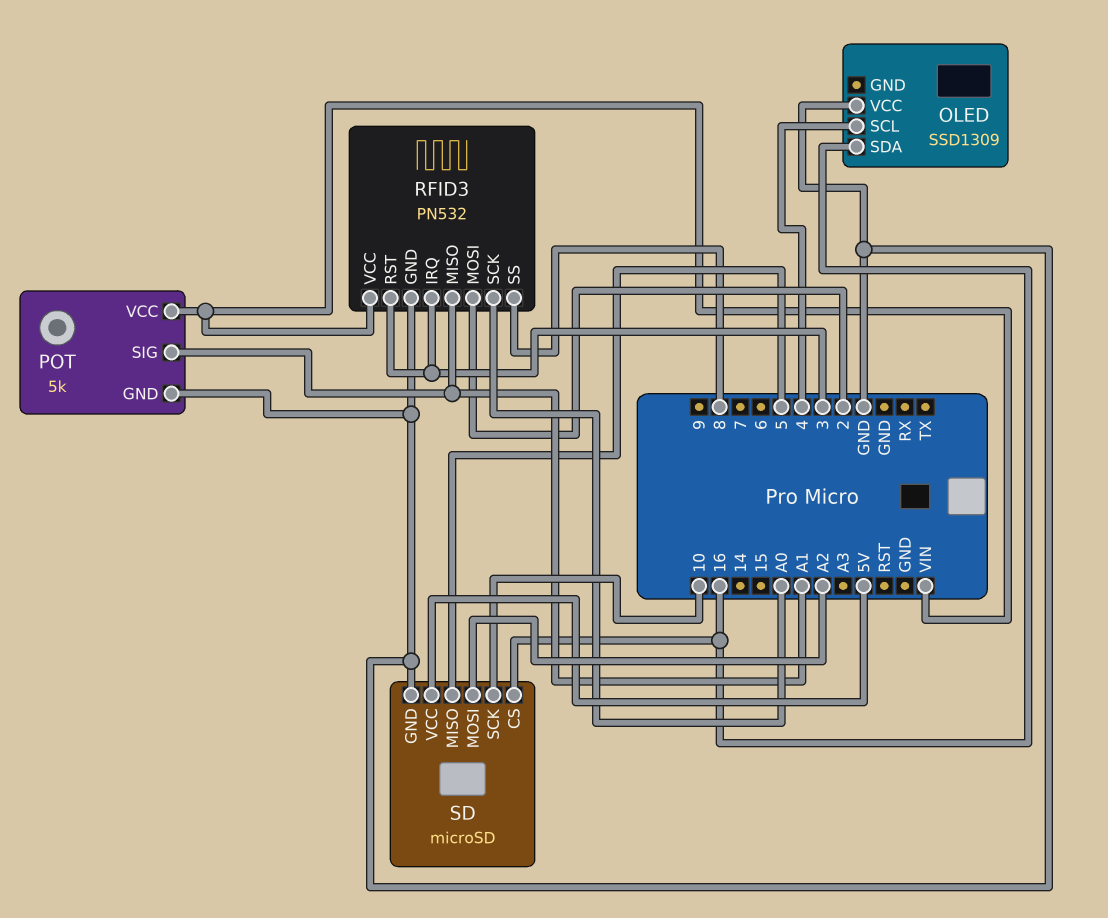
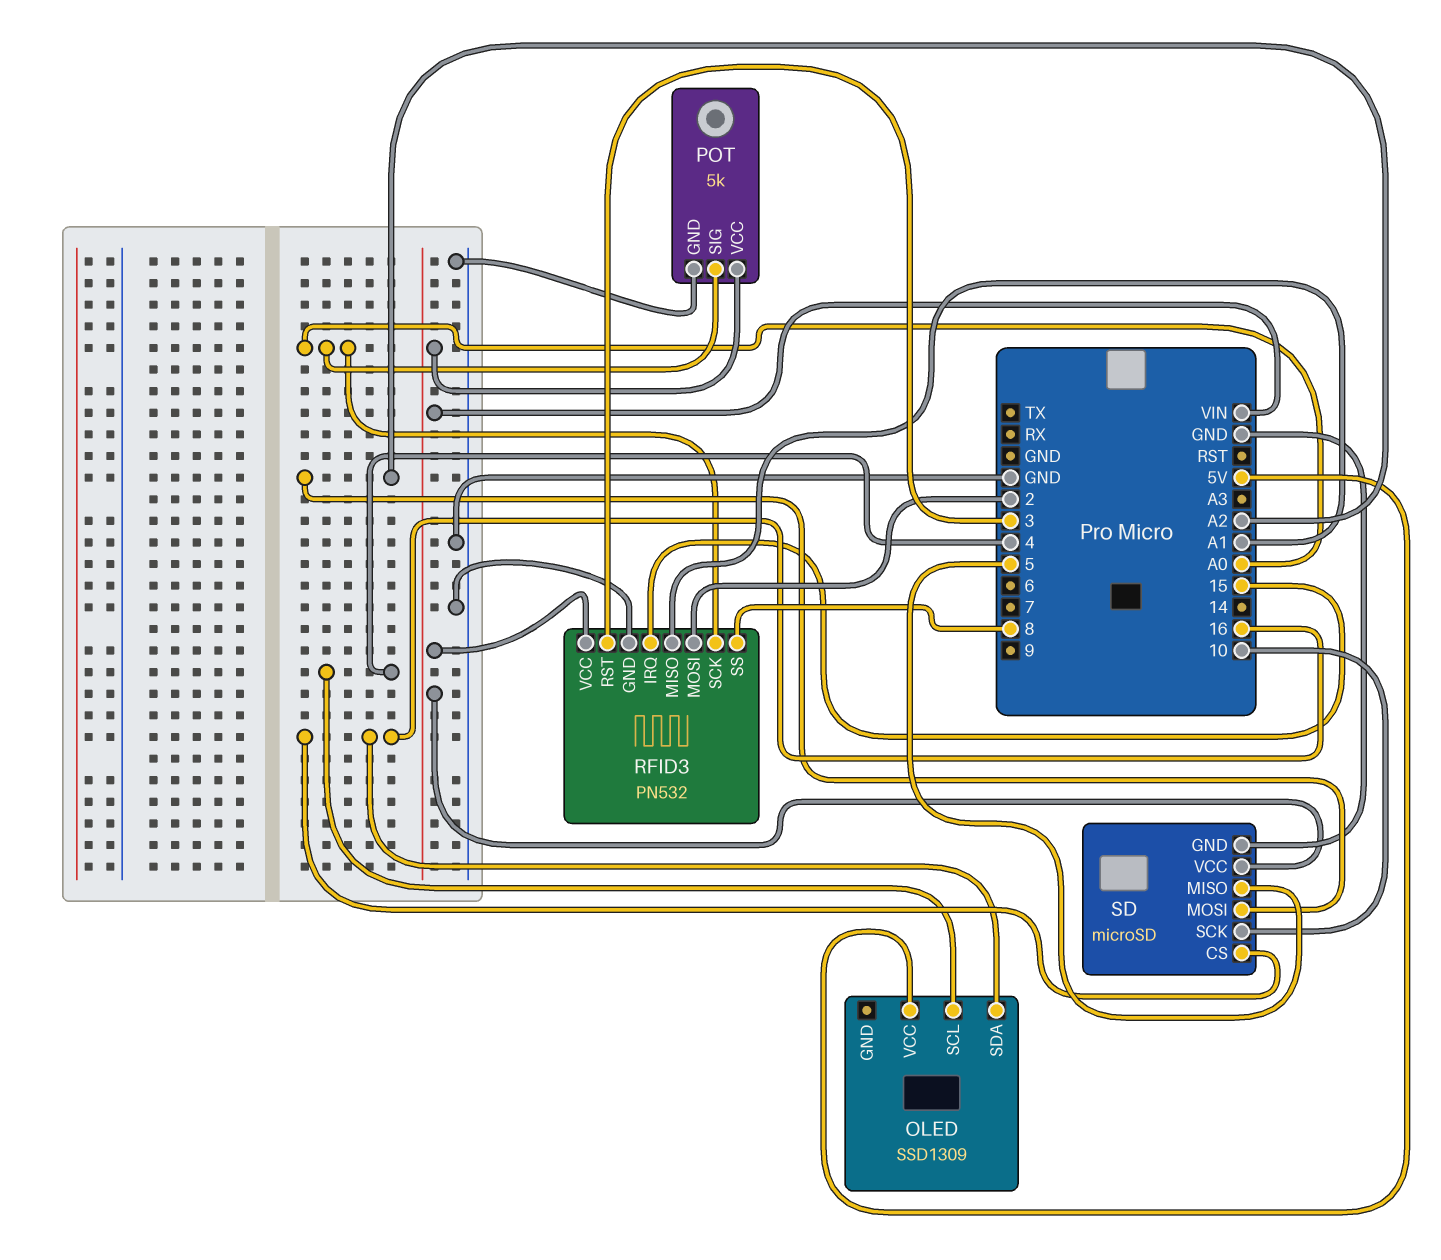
OLED pin VCC: GND -> 5V
POT pin SIG: A1 -> A0
RFID3 pin IRQ: 3 -> 15
SD pin VCC: 5V -> VIN

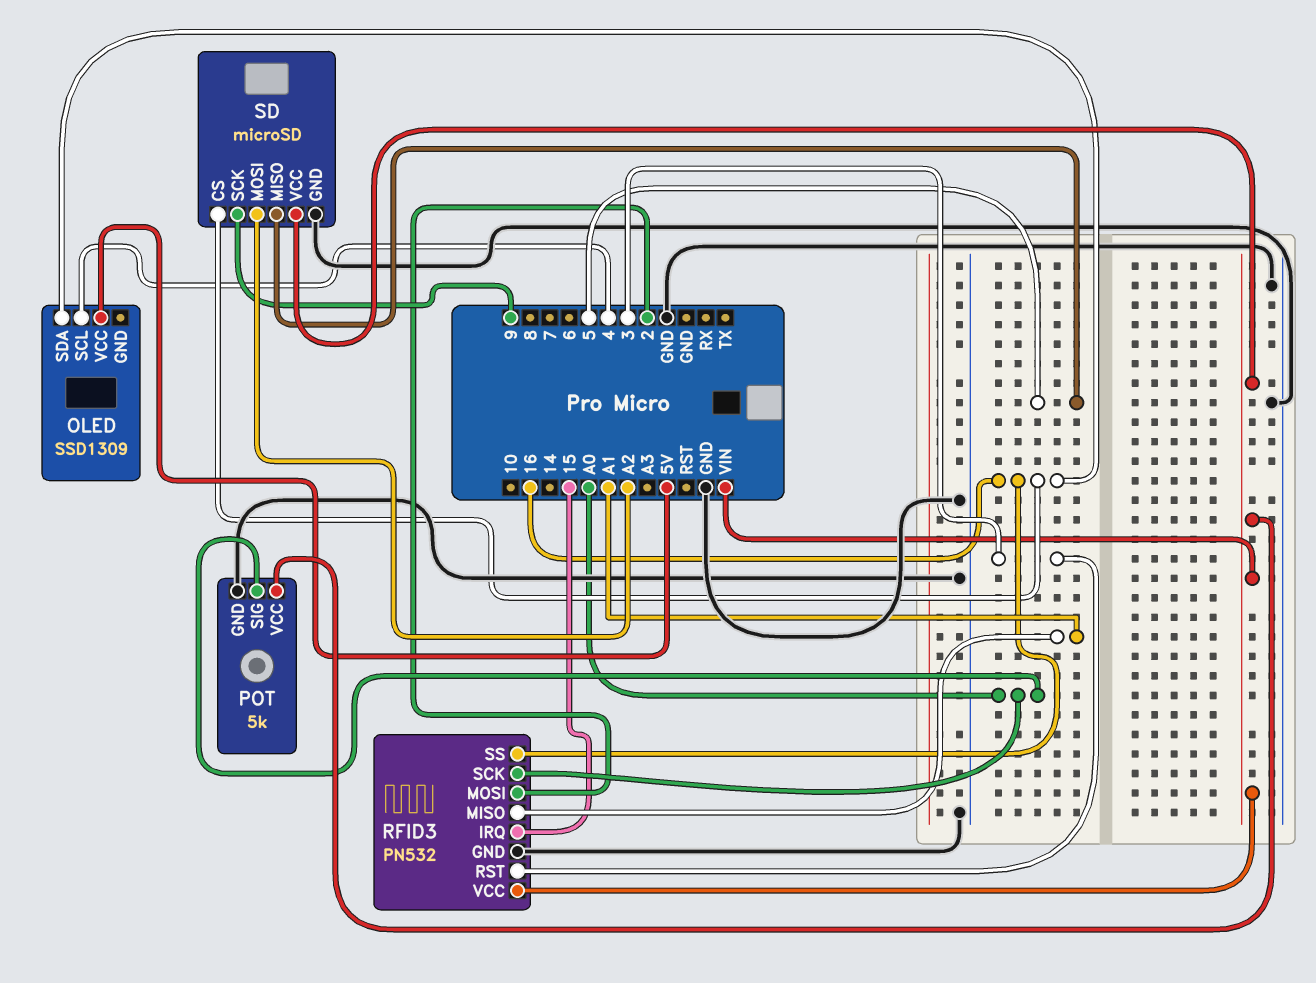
RFID3 pin SS: 8 -> 16
SD pin SCK: 10 -> 9

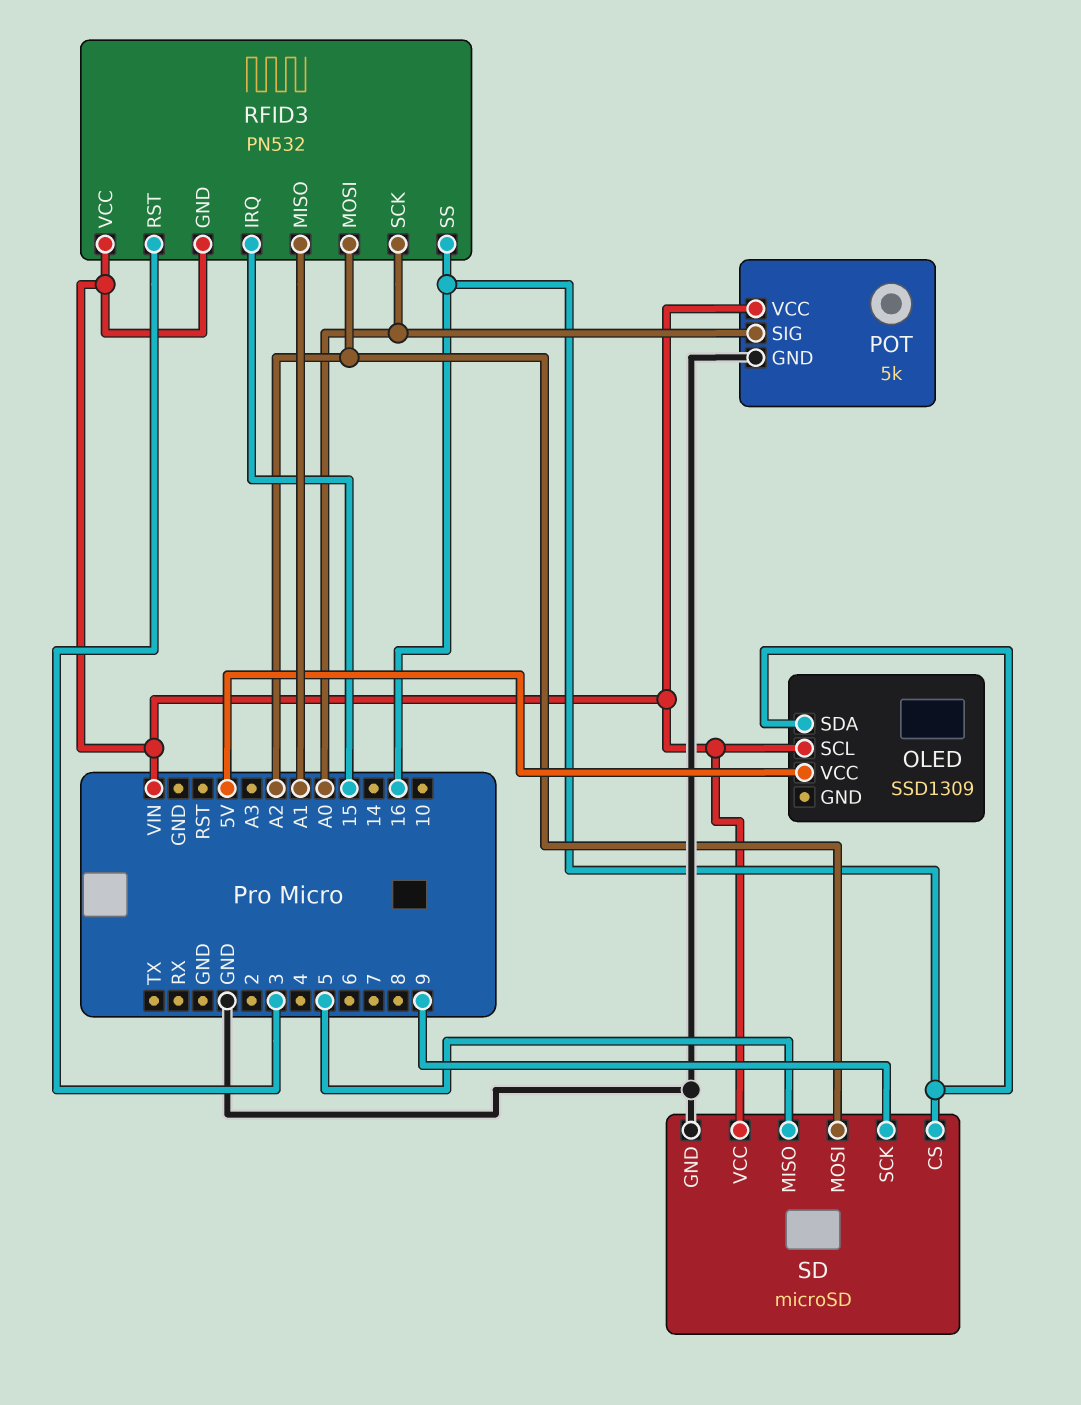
OLED pin SCL: 4 -> VIN
RFID3 pin GND: GND -> VIN
RFID3 pin MOSI: 2 -> A2

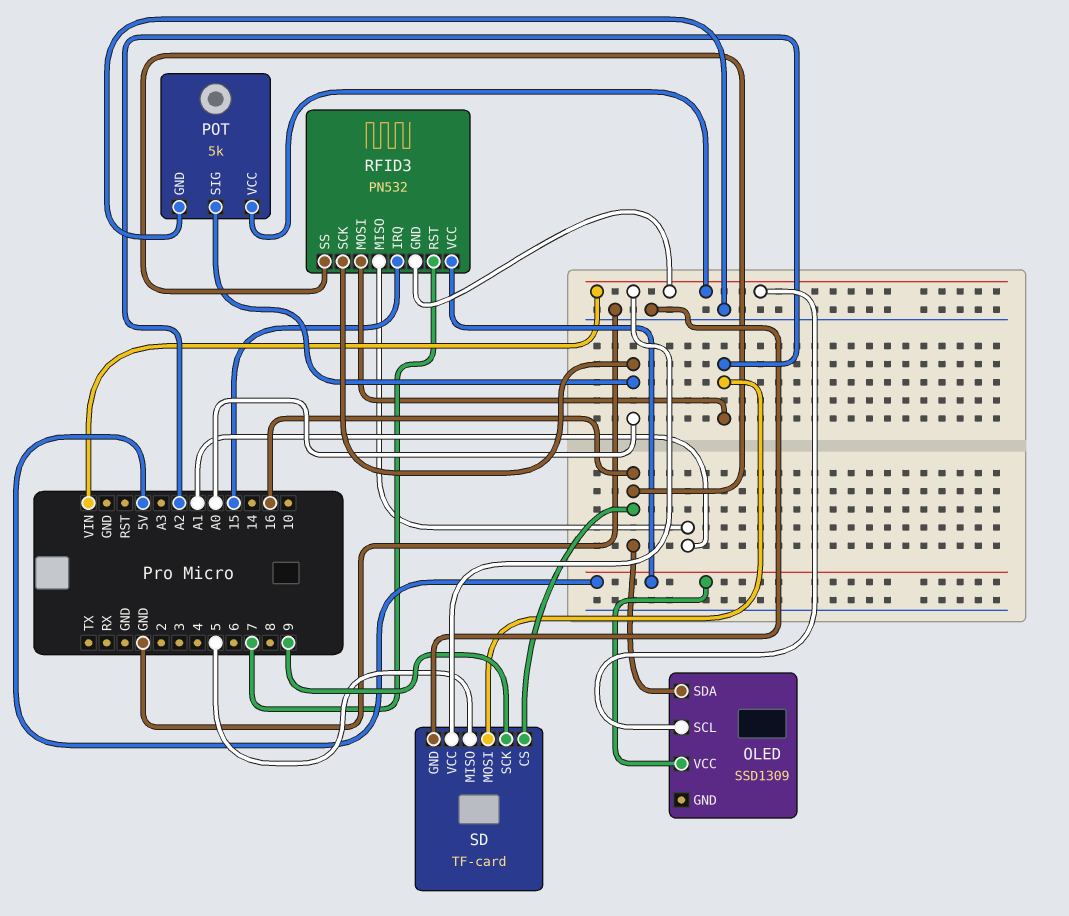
RFID3 pin RST: 3 -> 7
RFID3 pin VCC: VIN -> 5V
SD: microSD -> TF-card

